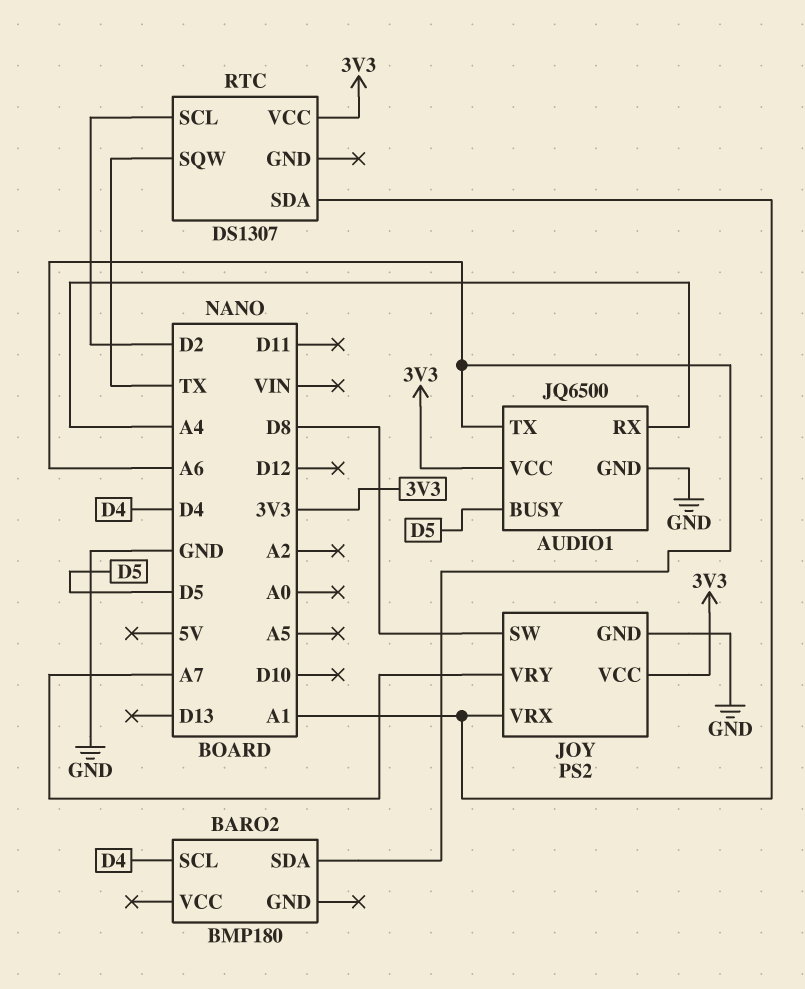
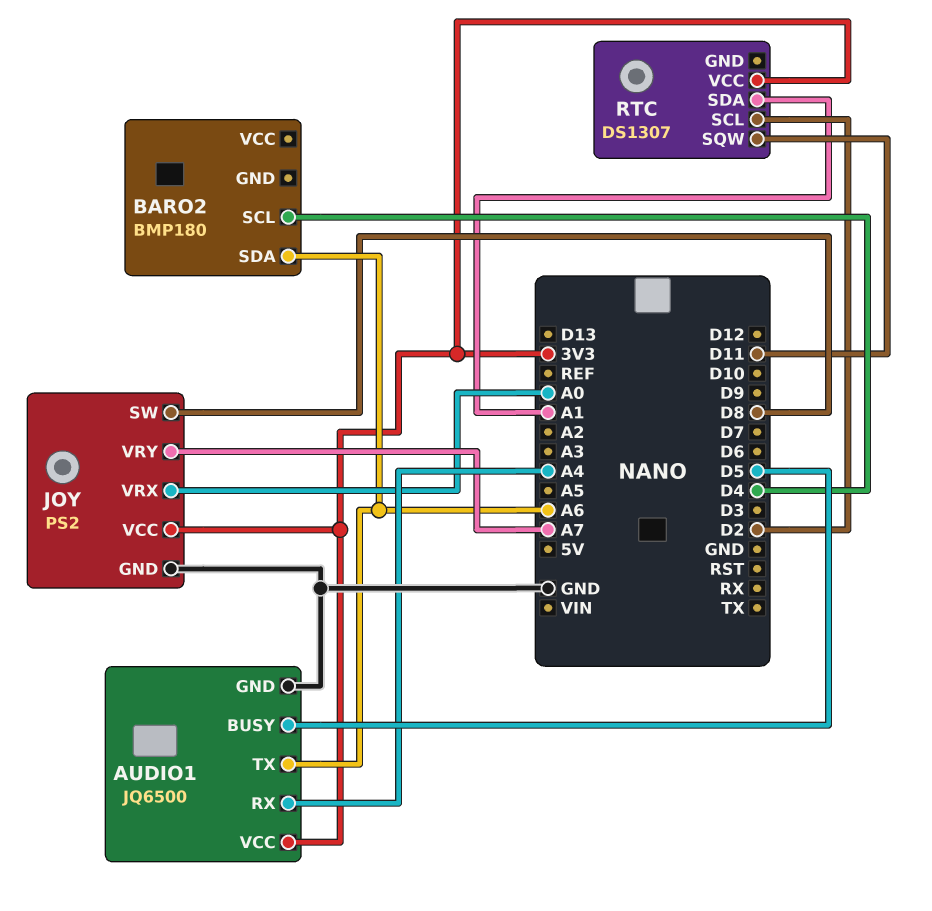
JOY pin VRX: A1 -> A0
RTC pin SQW: TX -> D11

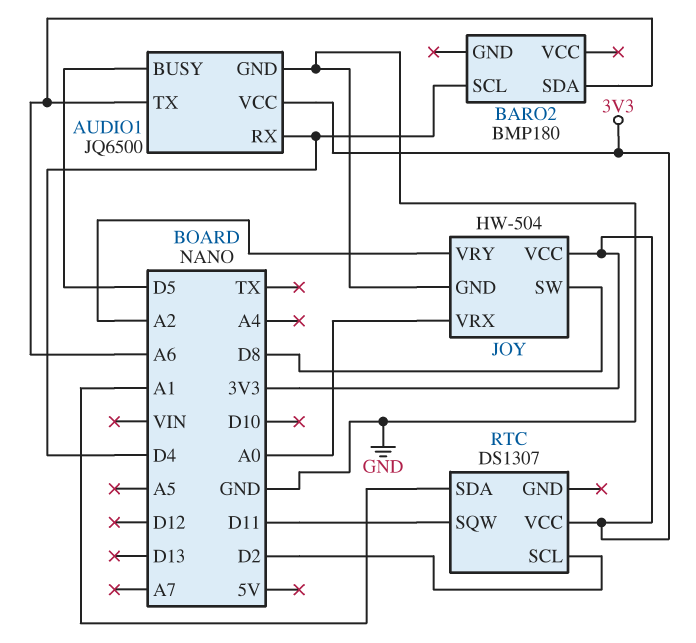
AUDIO1 pin RX: A4 -> D4
JOY: PS2 -> HW-504
JOY pin VRY: A7 -> A2

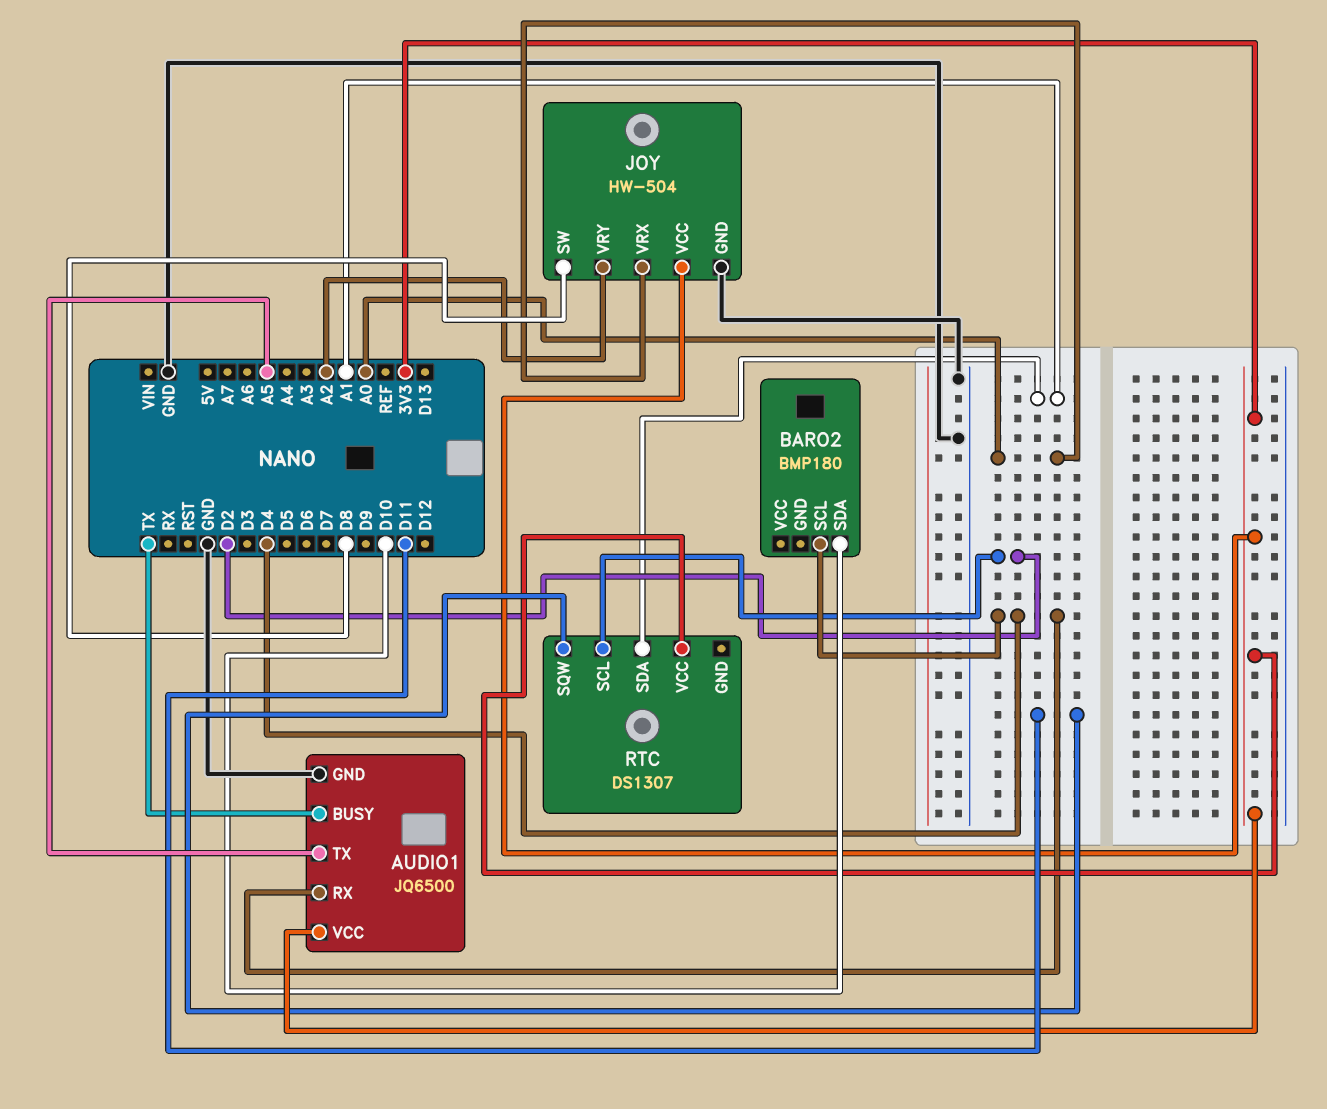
AUDIO1 pin BUSY: D5 -> TX
AUDIO1 pin TX: A6 -> A5
BARO2 pin SDA: A6 -> D10

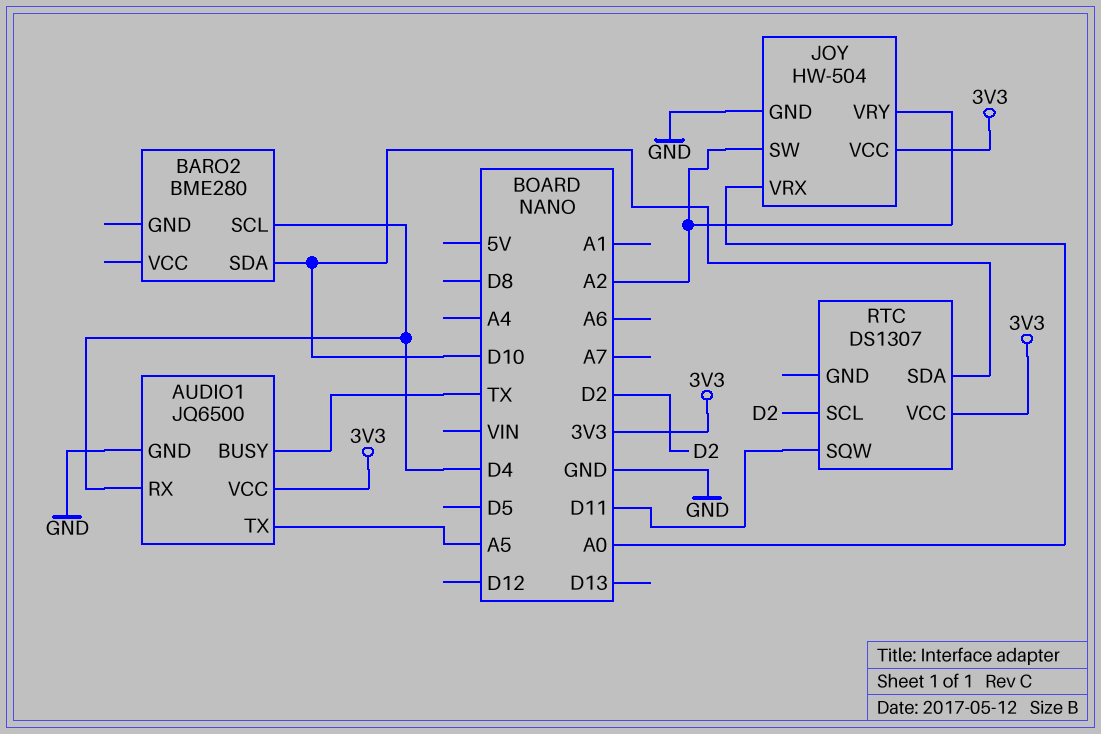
BARO2: BMP180 -> BME280
JOY pin SW: D8 -> A2
RTC pin SDA: A1 -> D10

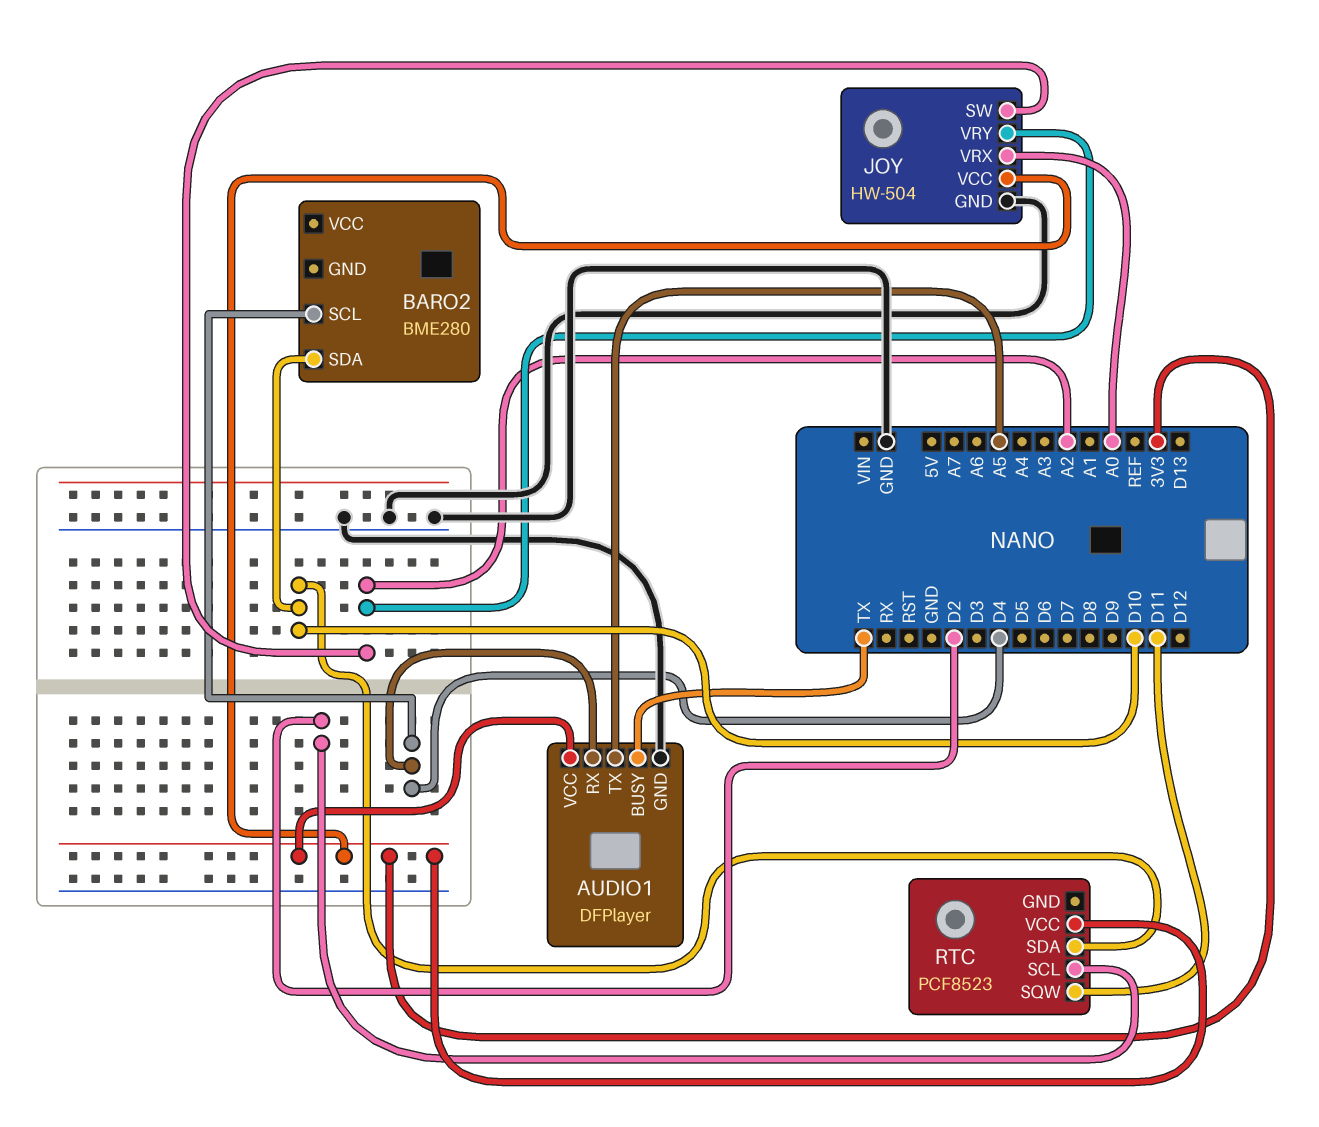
AUDIO1: JQ6500 -> DFPlayer
RTC: DS1307 -> PCF8523

